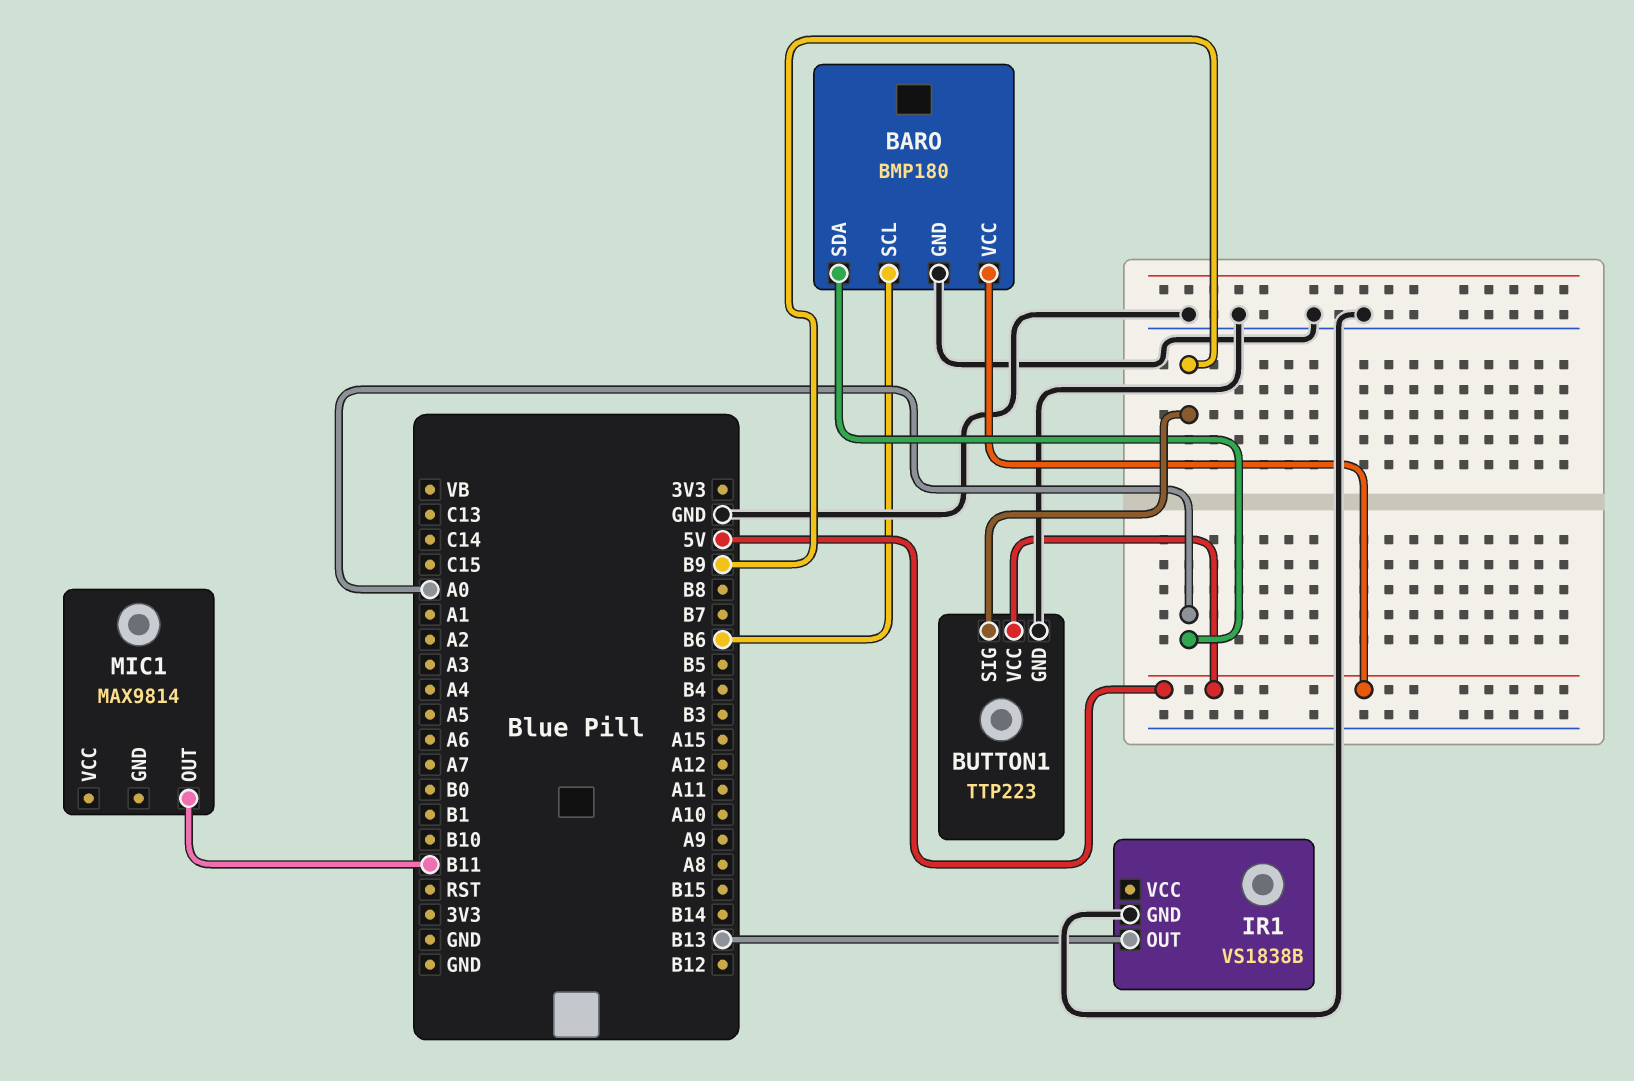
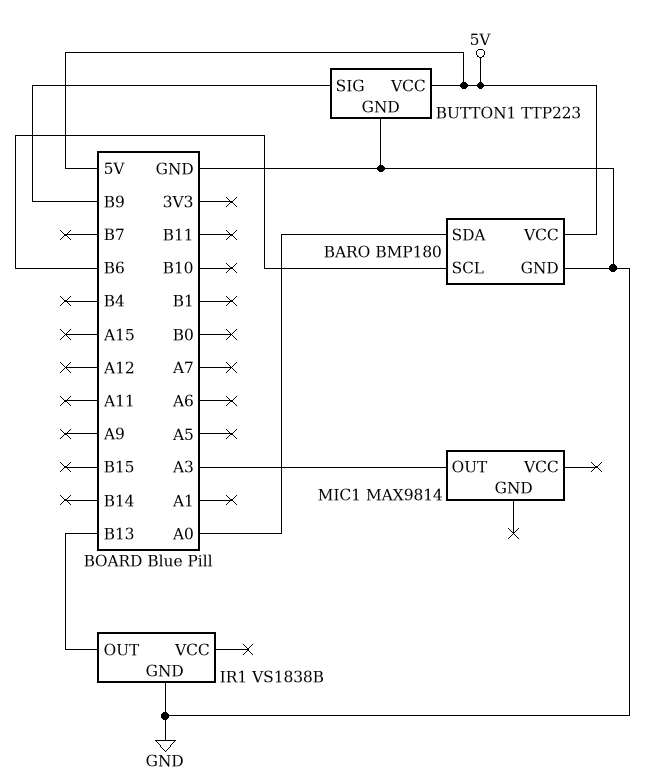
MIC1 pin OUT: B11 -> A3

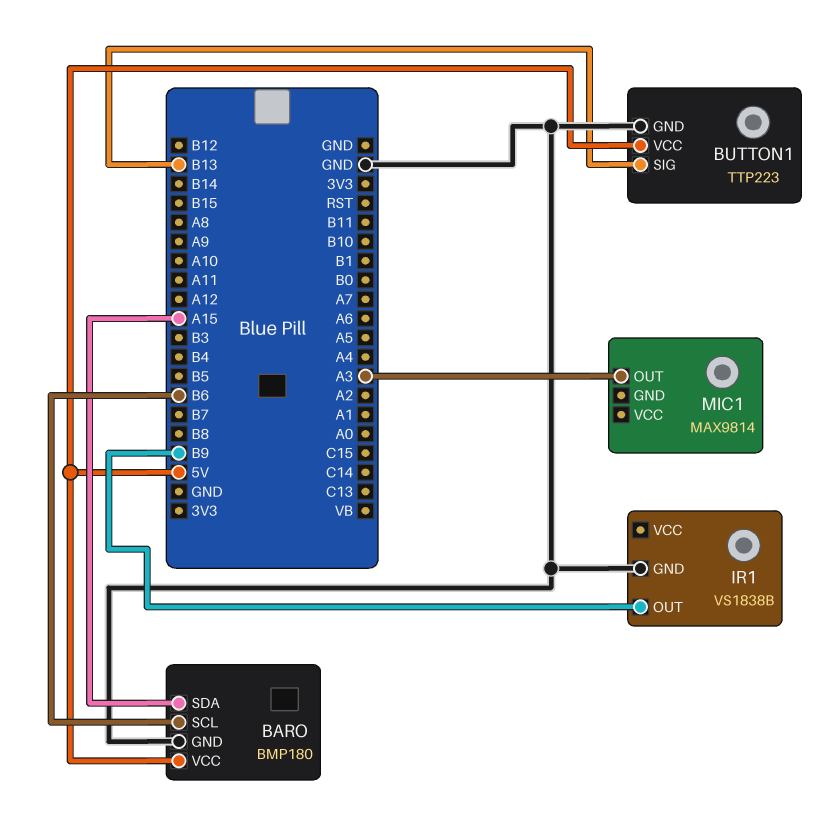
BARO pin SDA: A0 -> A15
BUTTON1 pin SIG: B9 -> B13
IR1 pin OUT: B13 -> B9

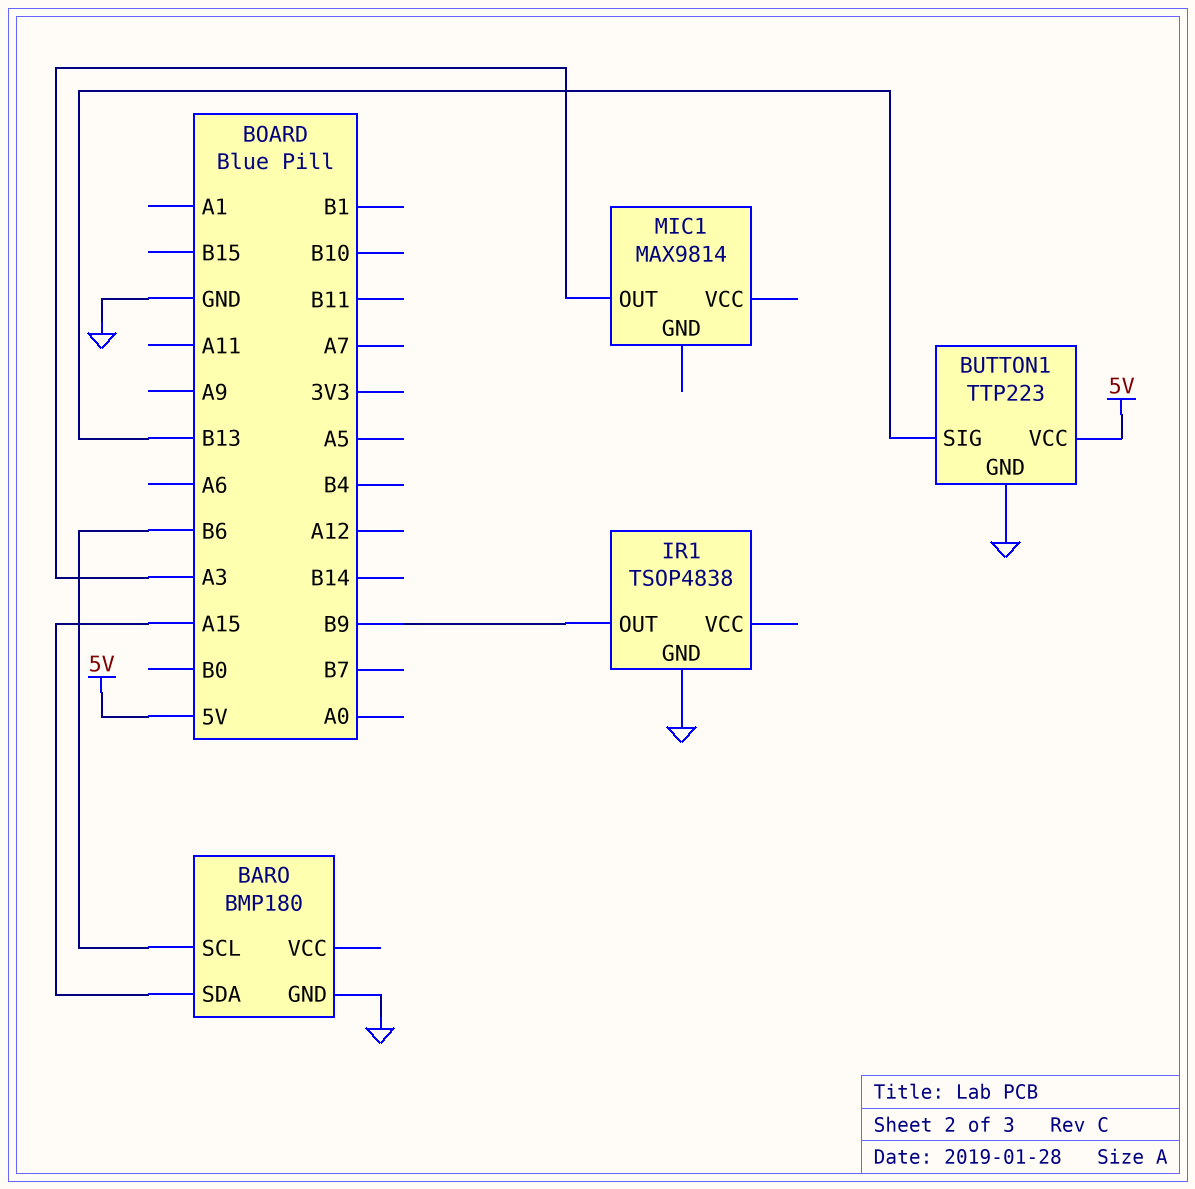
BARO pin VCC: 5V -> none
IR1: VS1838B -> TSOP4838

